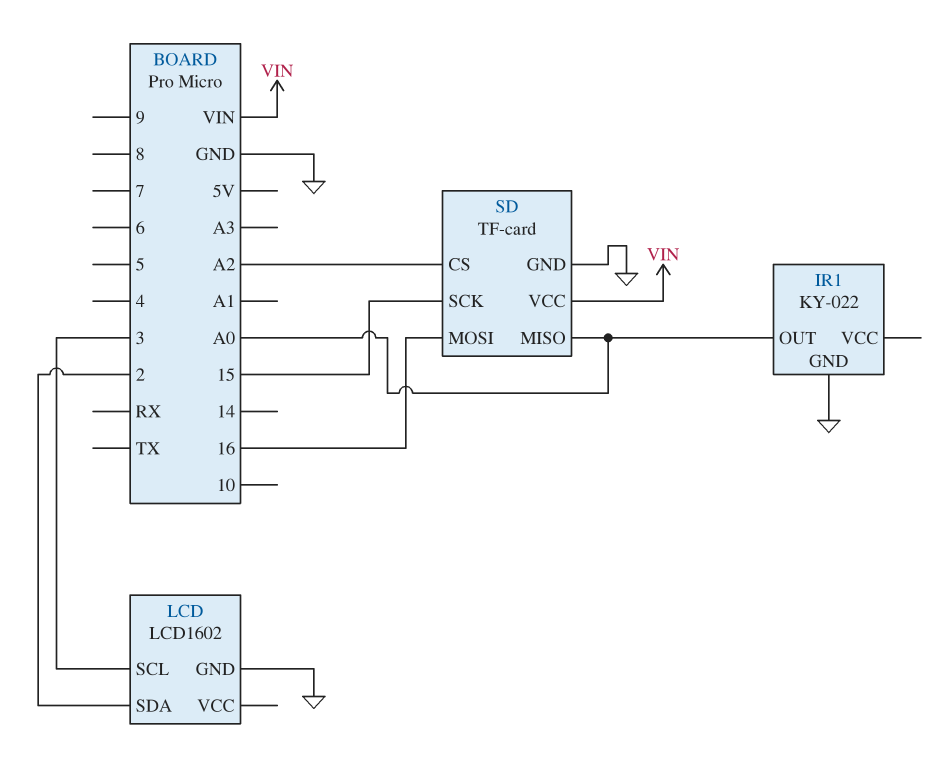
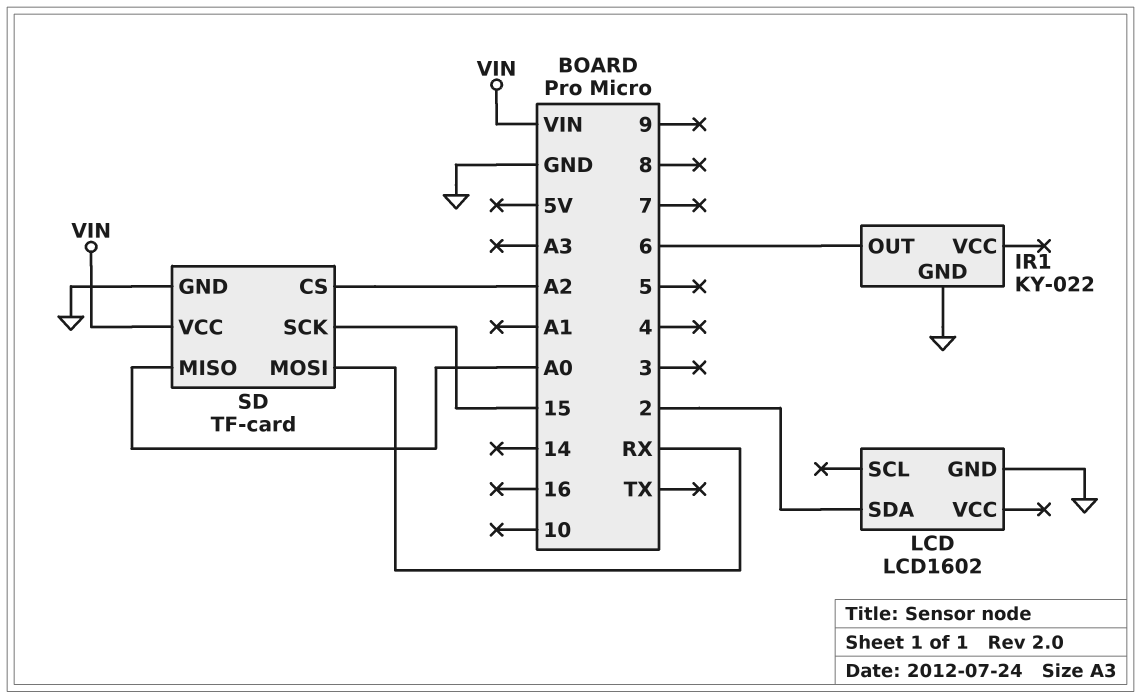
IR1 pin OUT: A0 -> 6
LCD pin SCL: 3 -> none
SD pin MOSI: 16 -> RX

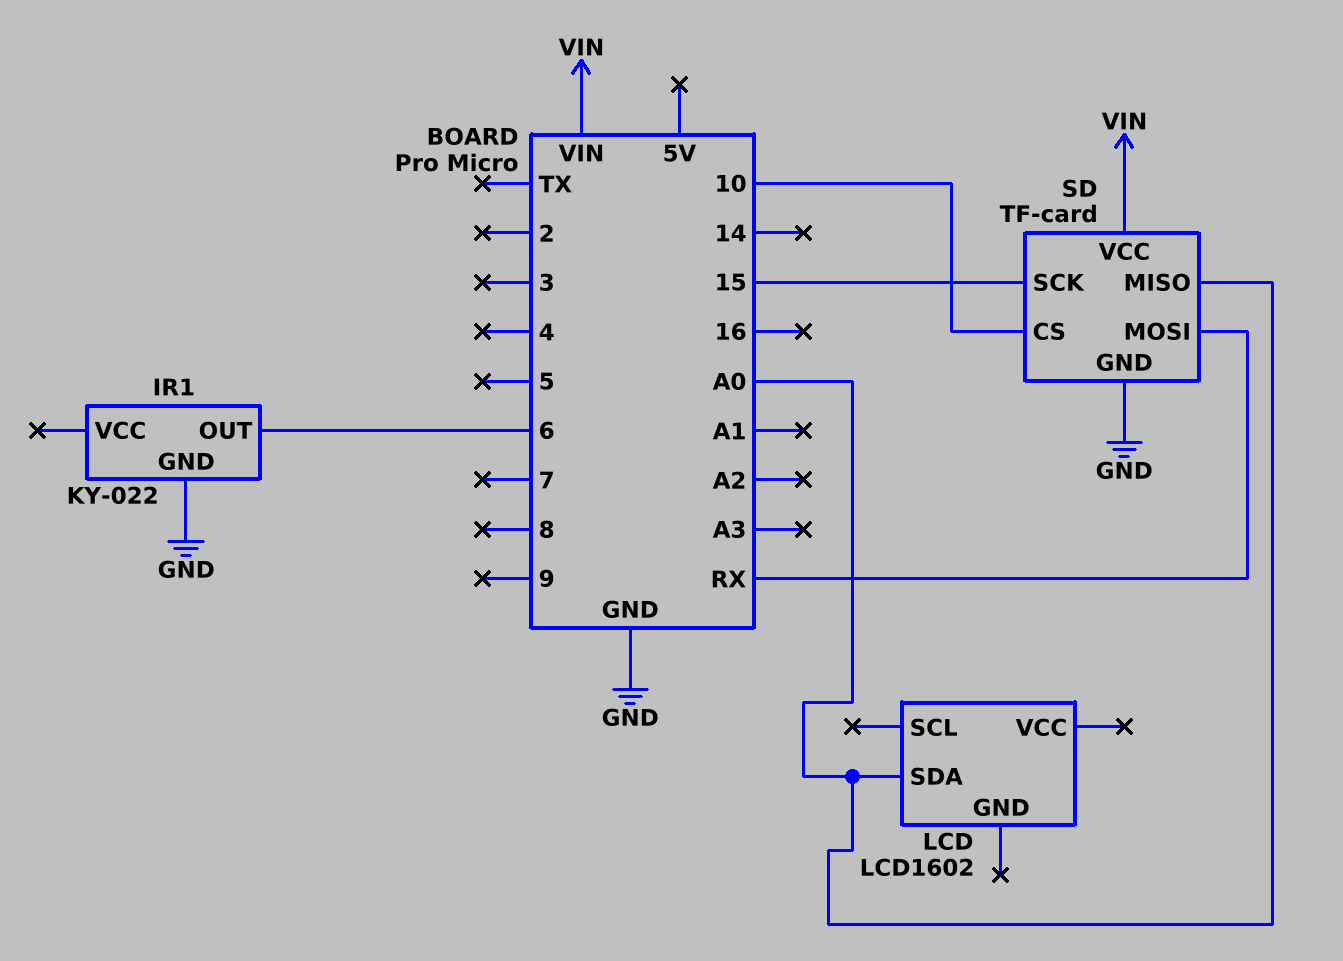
LCD pin GND: GND -> none
LCD pin SDA: 2 -> A0
SD pin CS: A2 -> 10

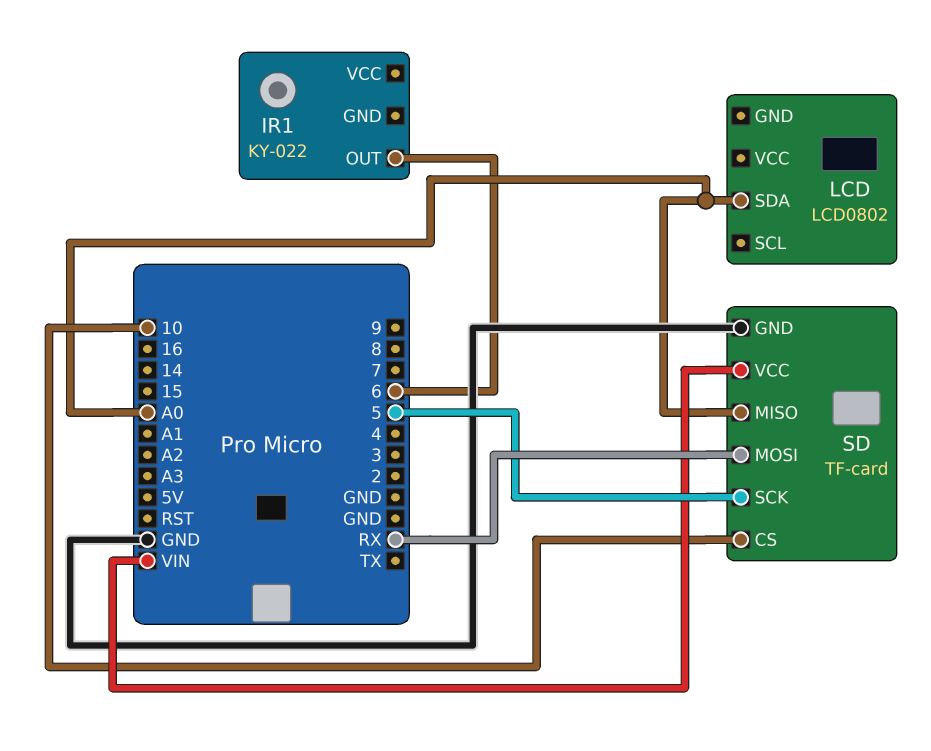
IR1 pin GND: GND -> none
LCD: LCD1602 -> LCD0802
SD pin SCK: 15 -> 5

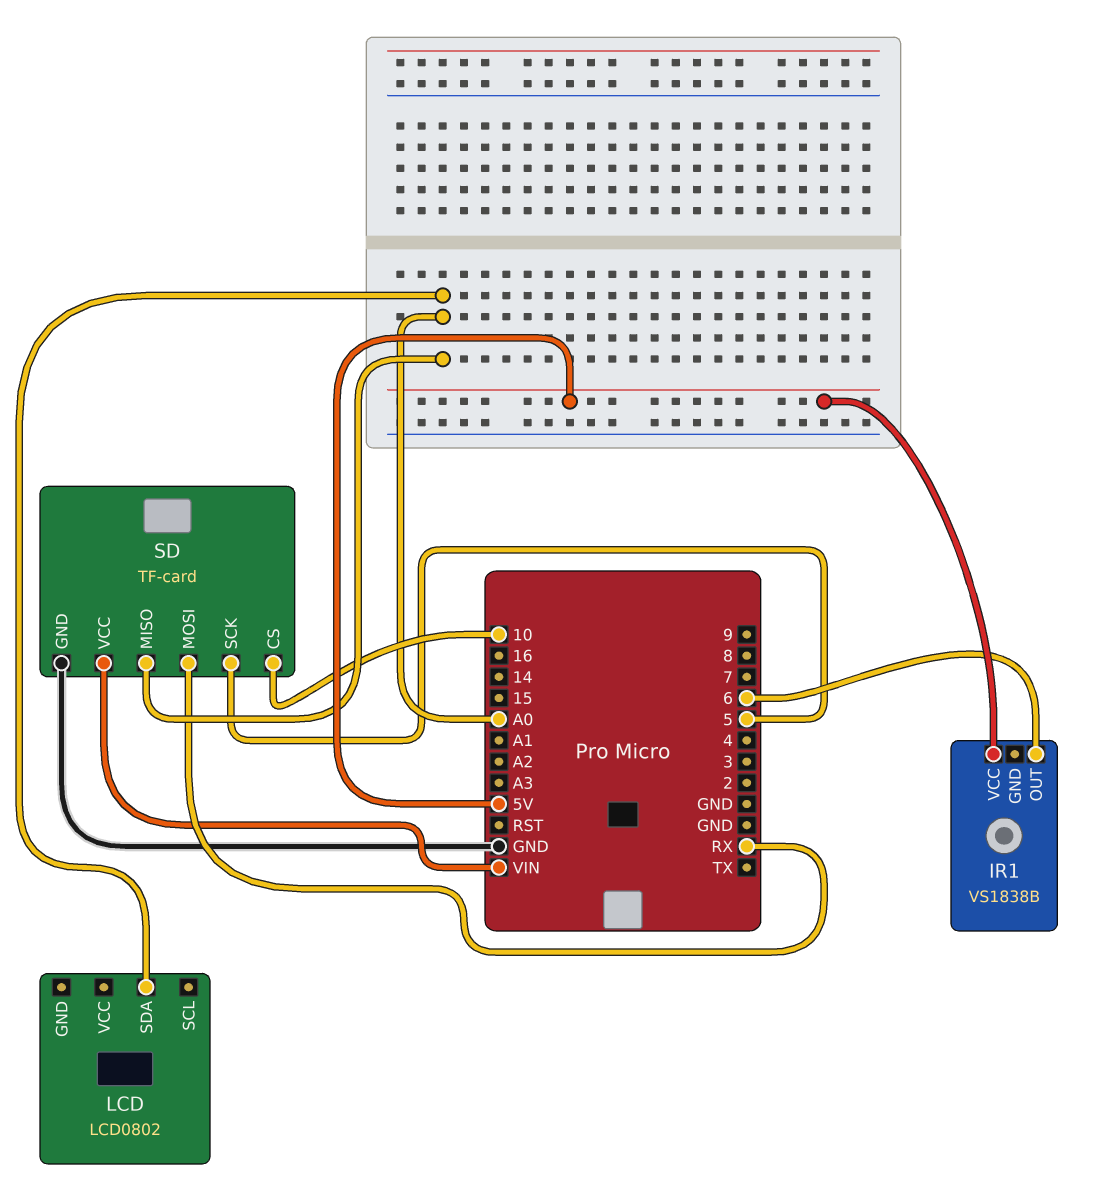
IR1: KY-022 -> VS1838B
IR1 pin VCC: none -> 5V

